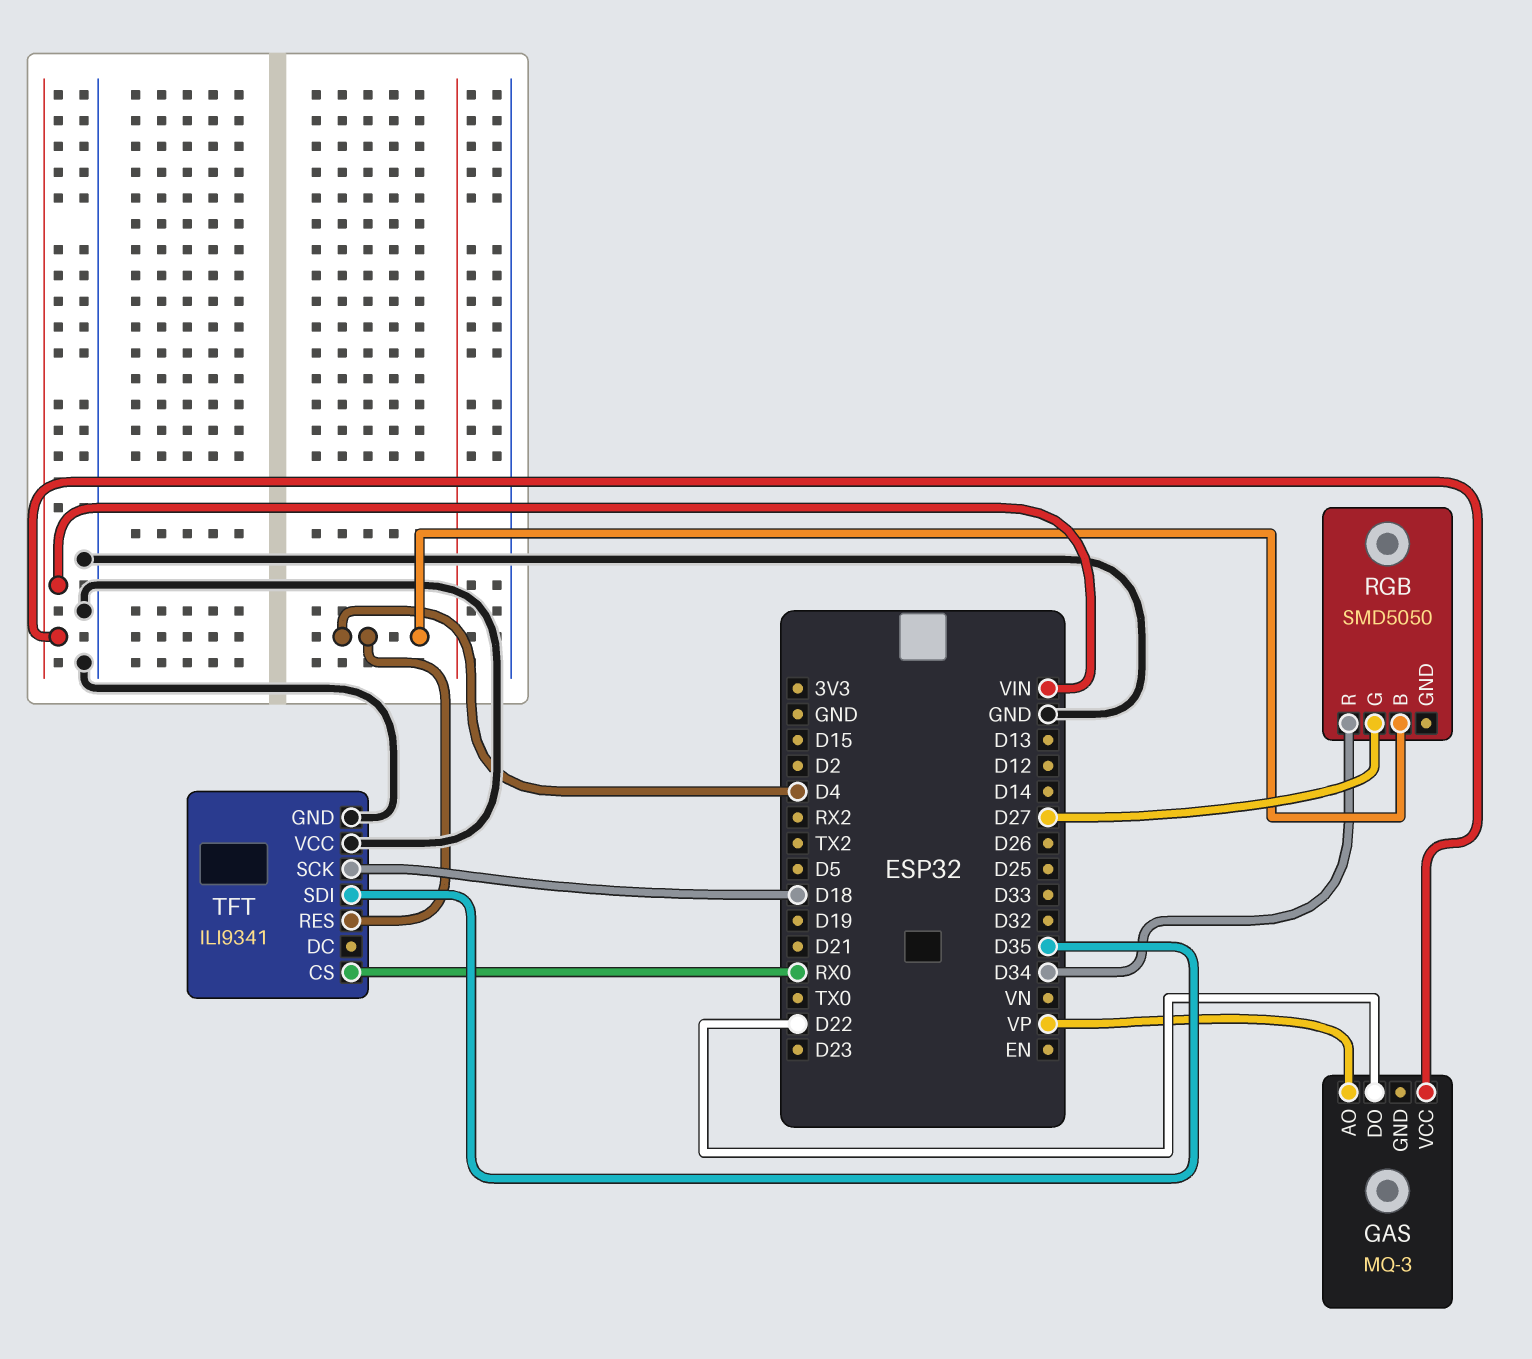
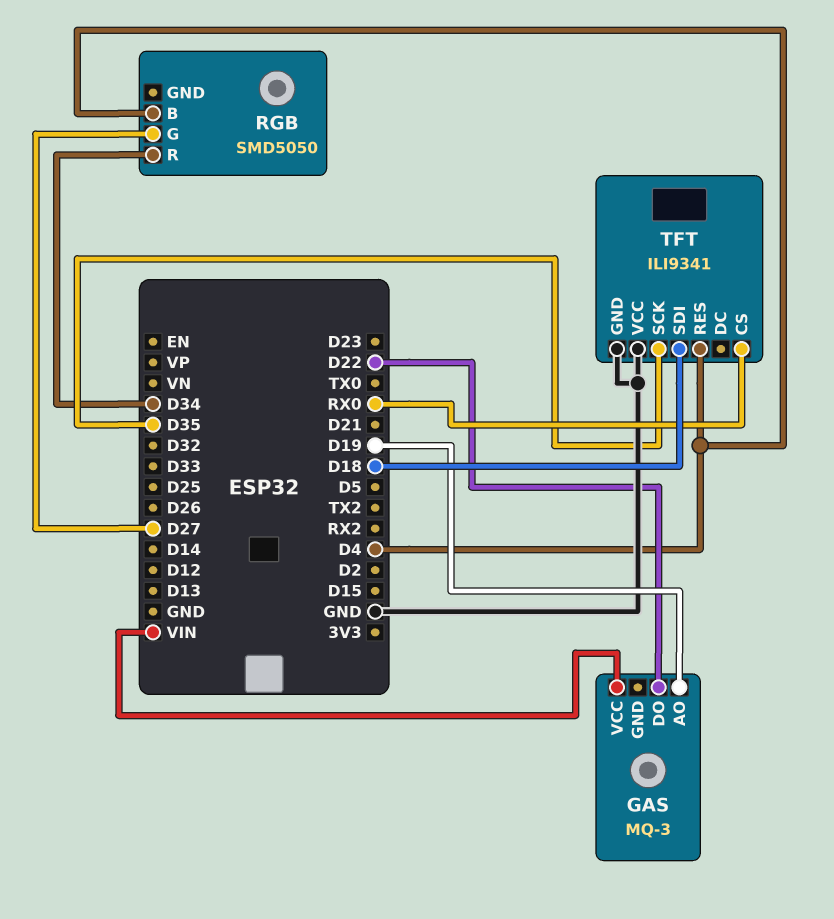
GAS pin AO: VP -> D19
TFT pin SCK: D18 -> D35
TFT pin SDI: D35 -> D18

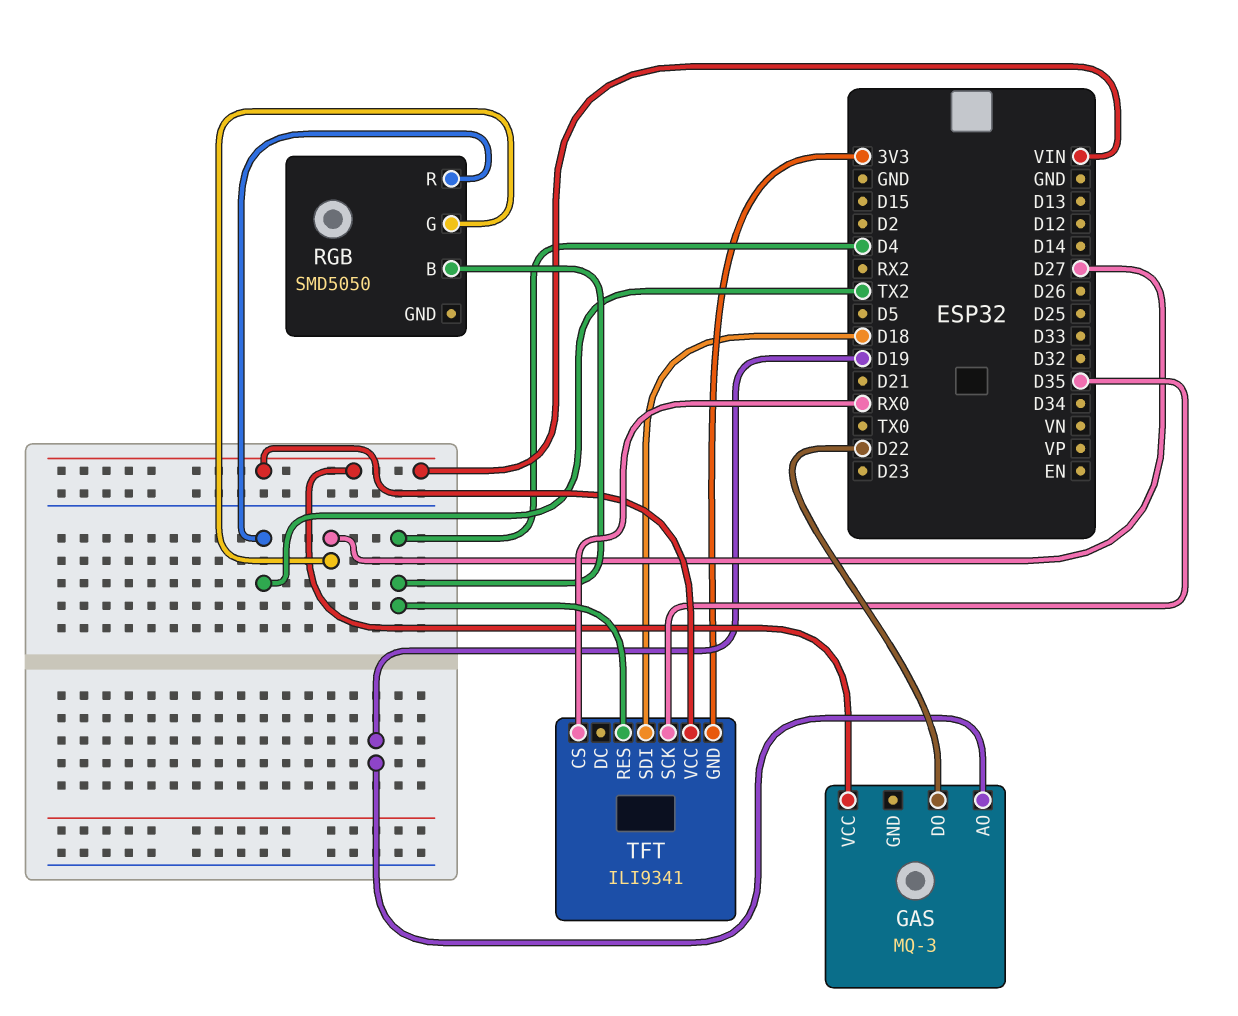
RGB pin R: D34 -> TX2
TFT pin GND: GND -> 3V3
TFT pin VCC: GND -> VIN

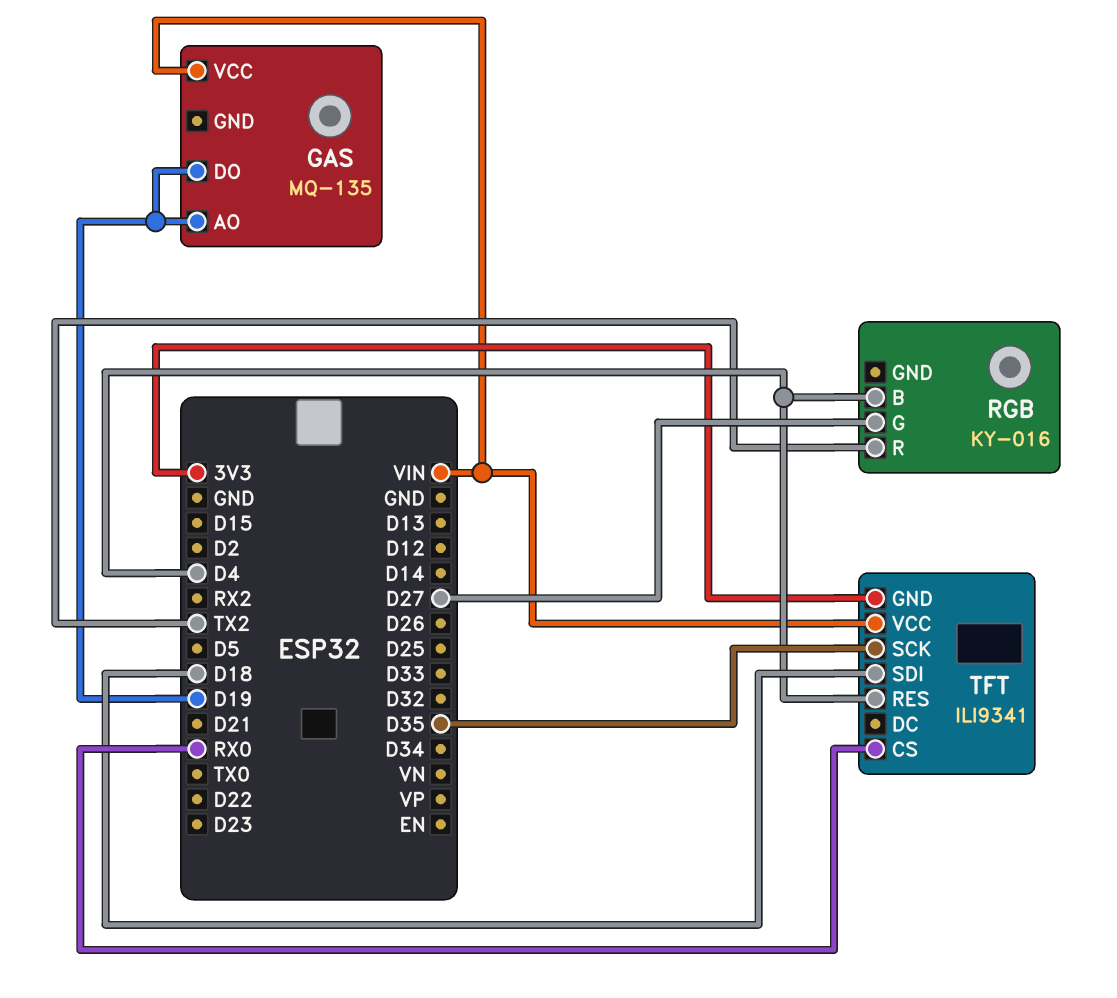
GAS: MQ-3 -> MQ-135
GAS pin DO: D22 -> D19
RGB: SMD5050 -> KY-016

